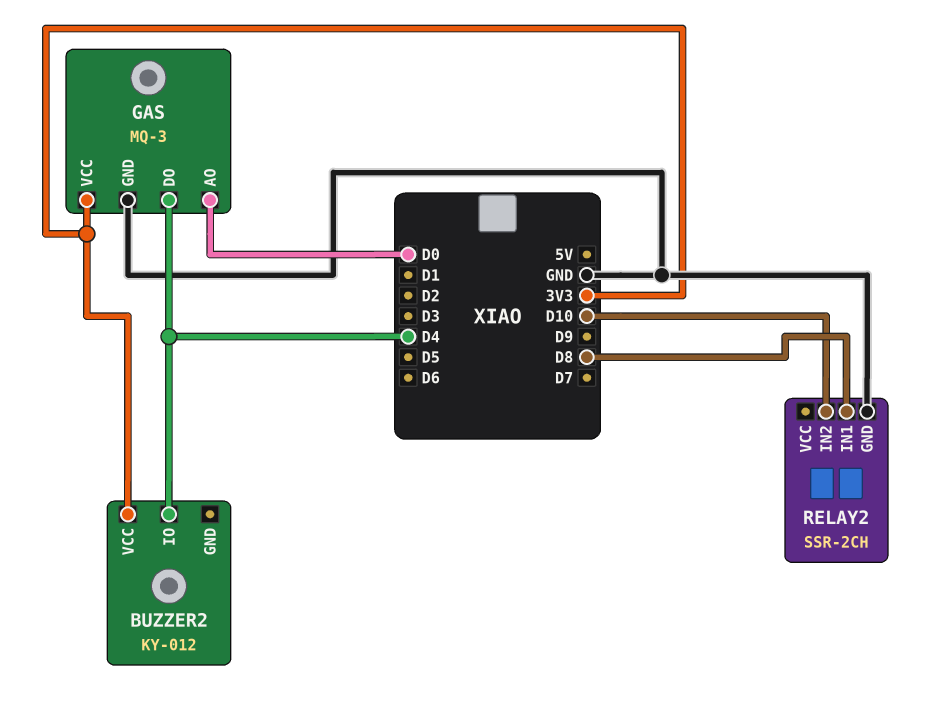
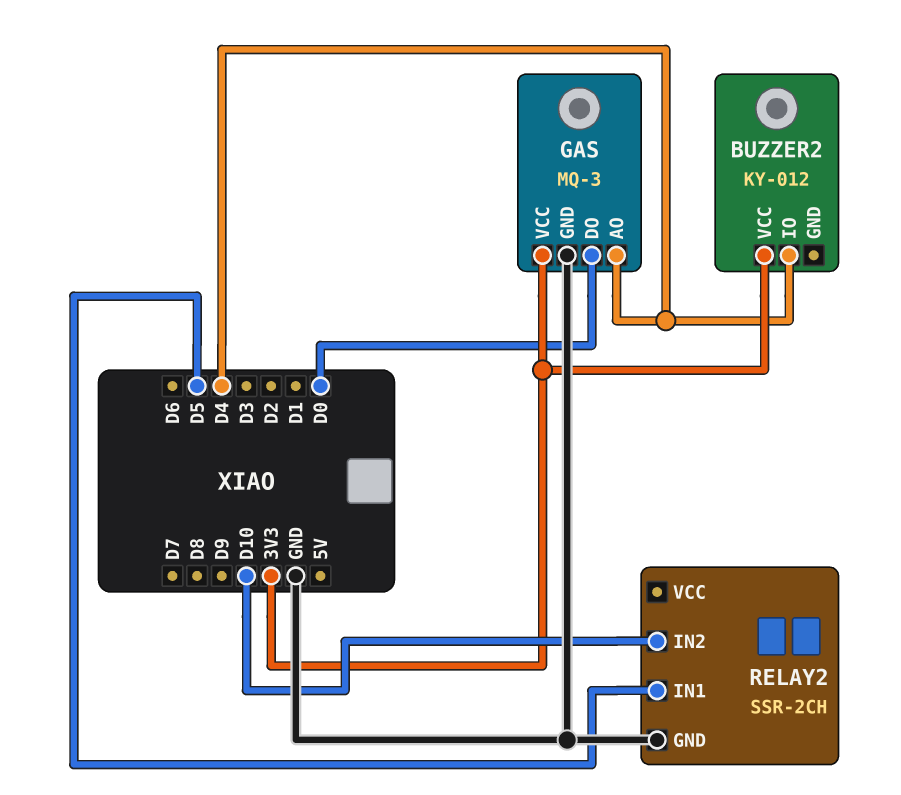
GAS pin AO: D0 -> D4
GAS pin DO: D4 -> D0
RELAY2 pin IN1: D8 -> D5

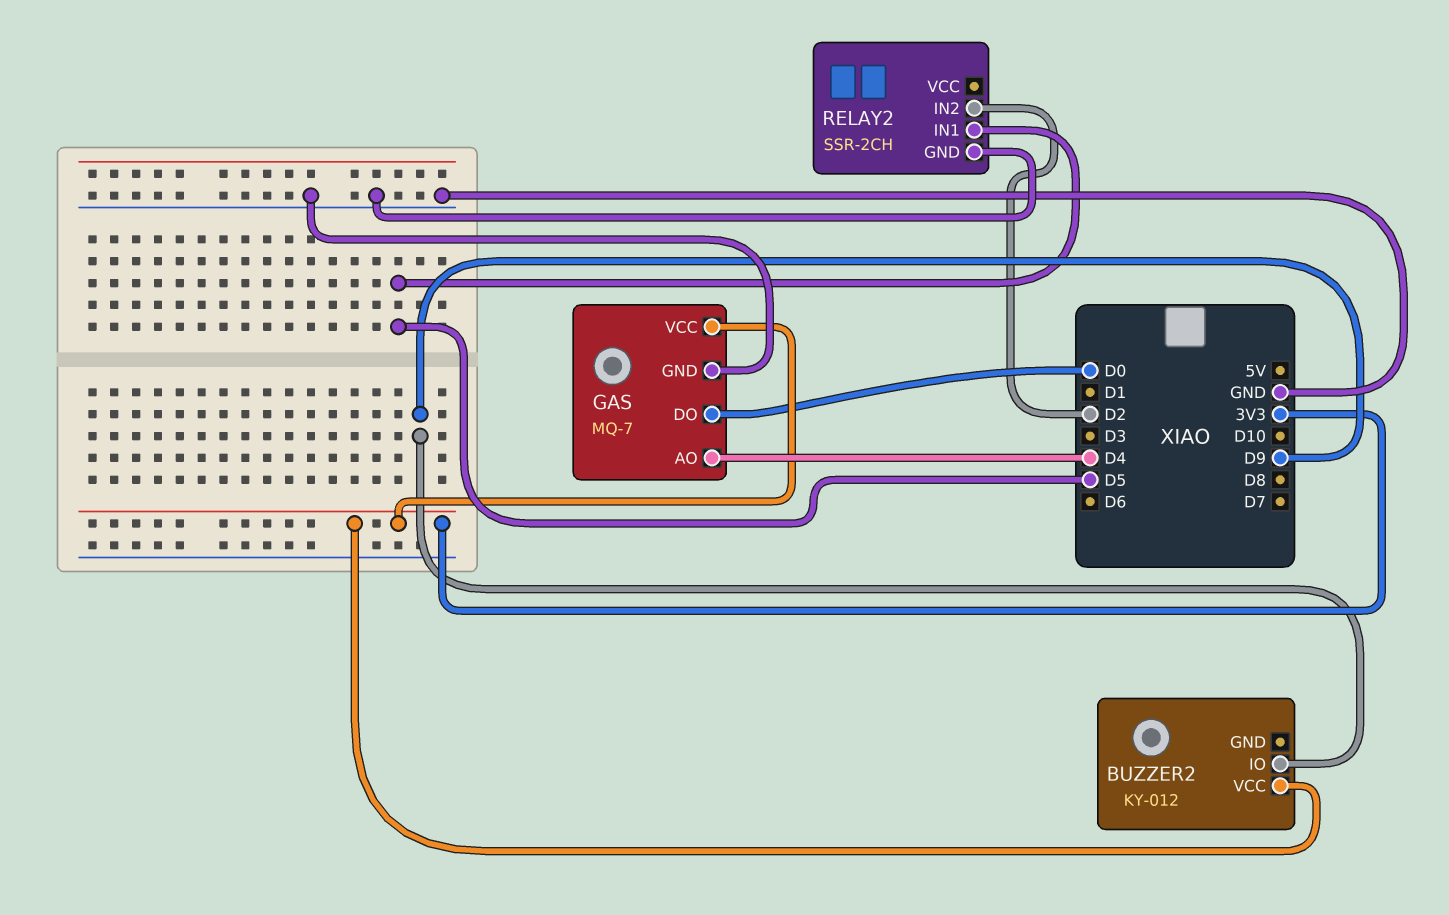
BUZZER2 pin IO: D4 -> D9
GAS: MQ-3 -> MQ-7
RELAY2 pin IN2: D10 -> D2

